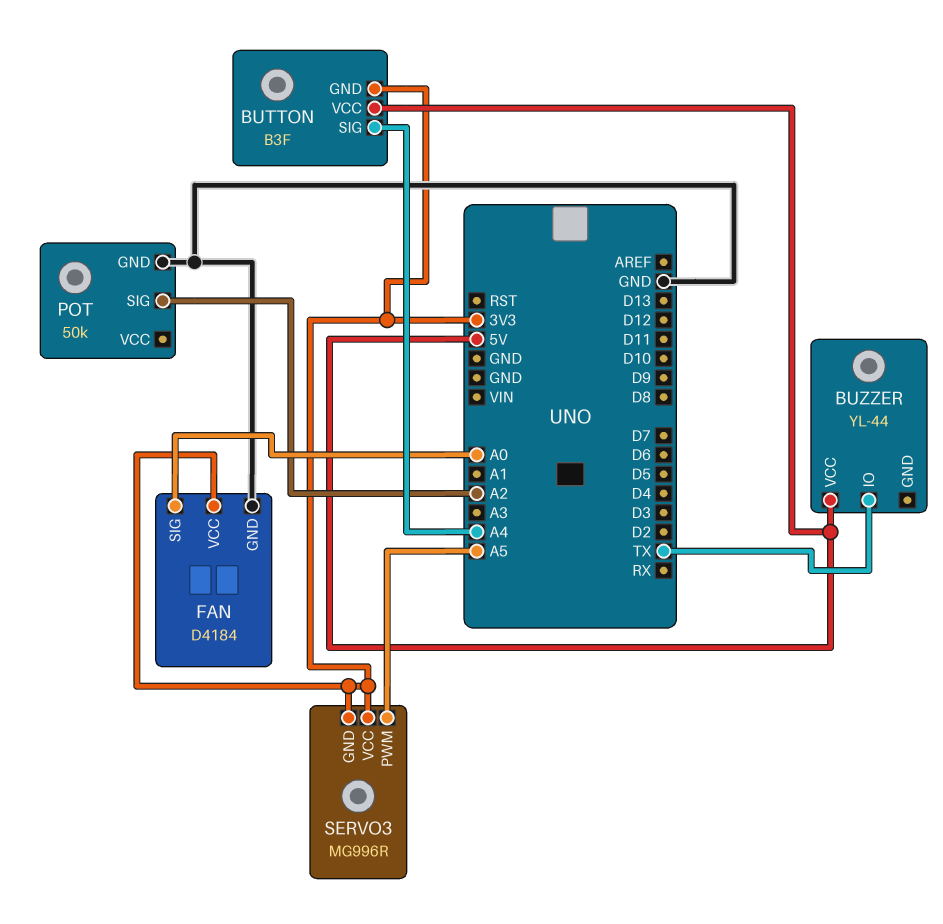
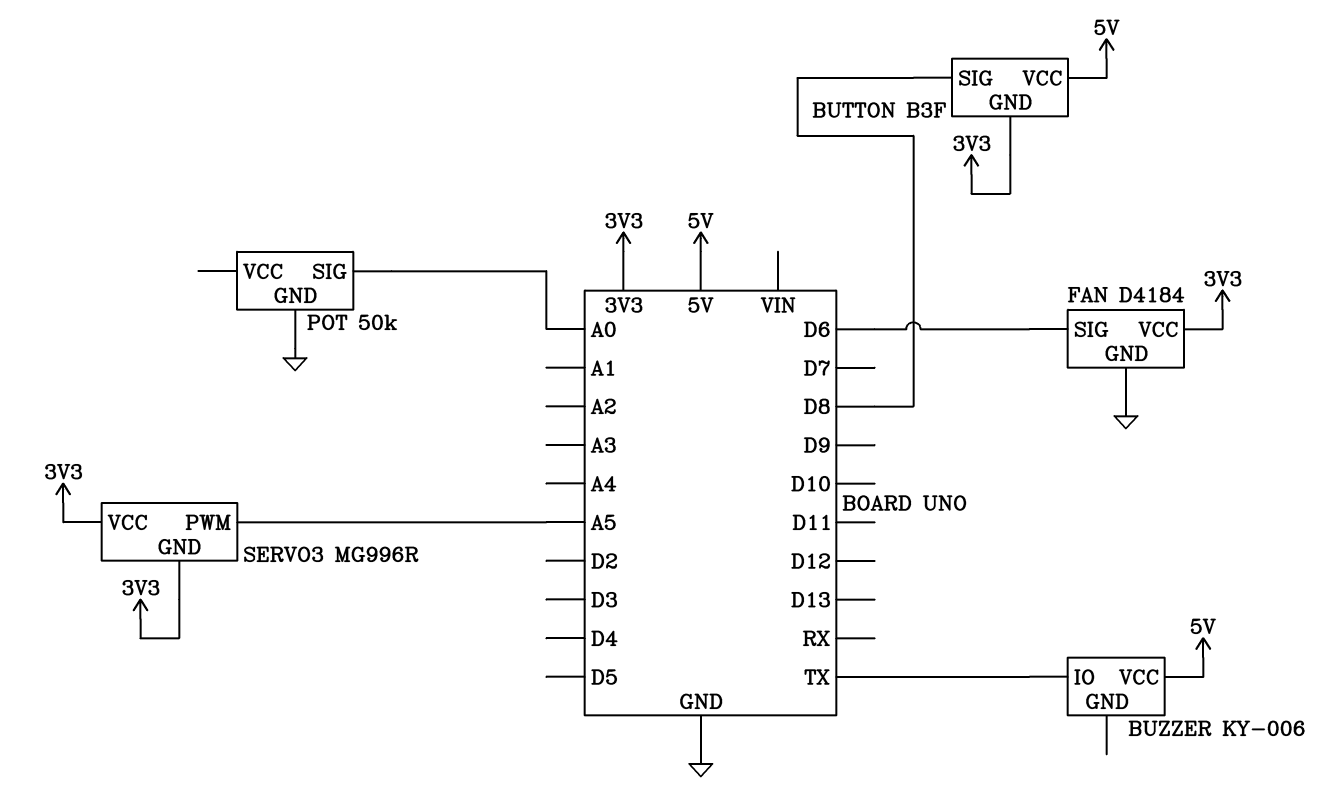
BUTTON pin SIG: A4 -> D8
BUZZER: YL-44 -> KY-006
FAN pin SIG: A0 -> D6
POT pin SIG: A2 -> A0

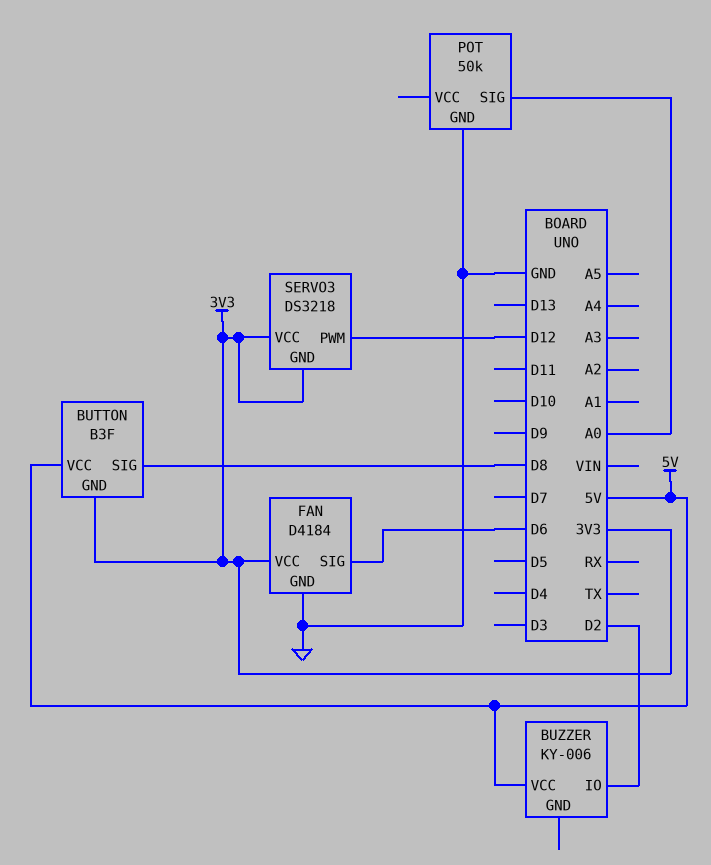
BUZZER pin IO: TX -> D2
SERVO3: MG996R -> DS3218
SERVO3 pin PWM: A5 -> D12

